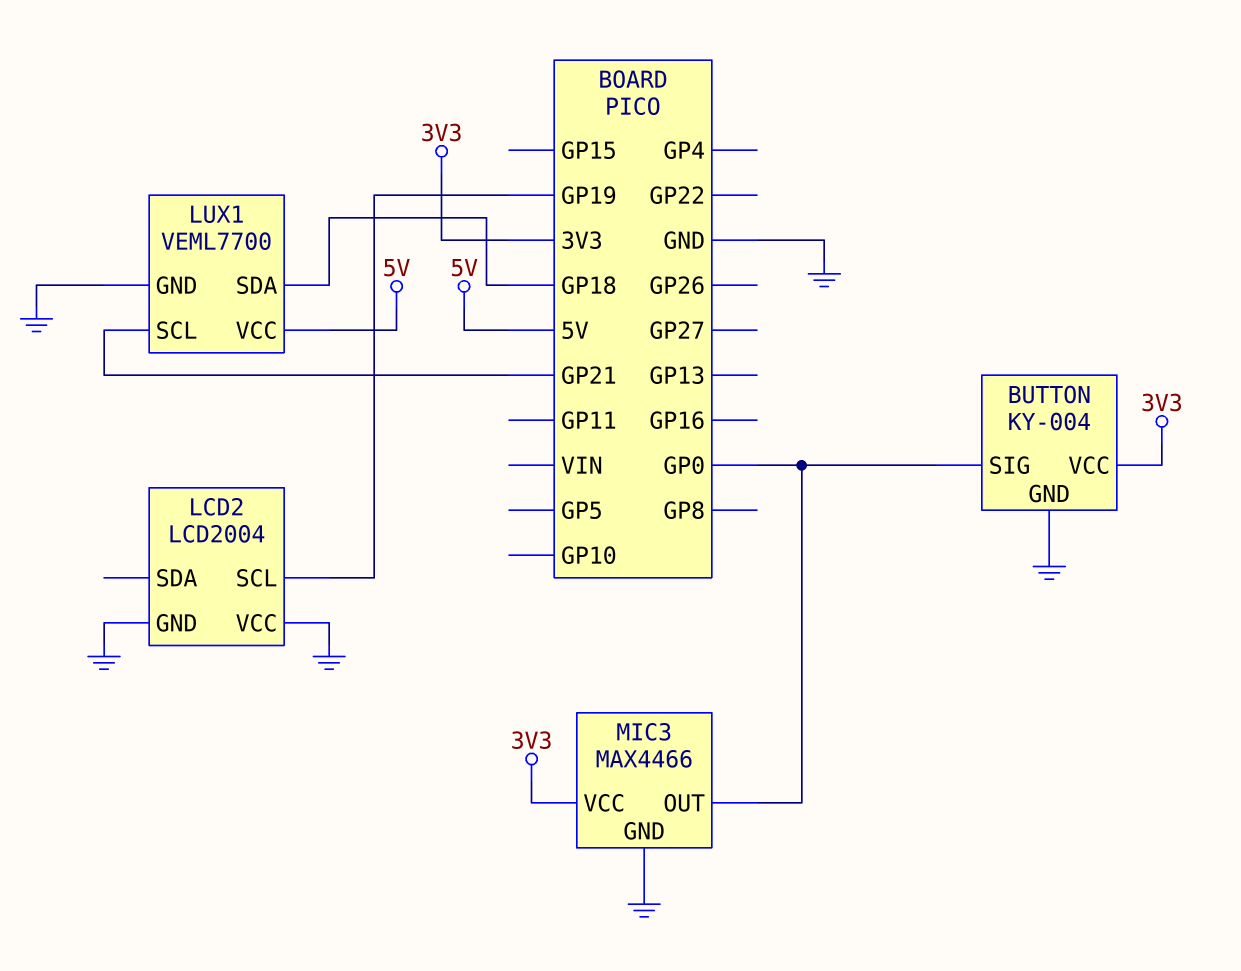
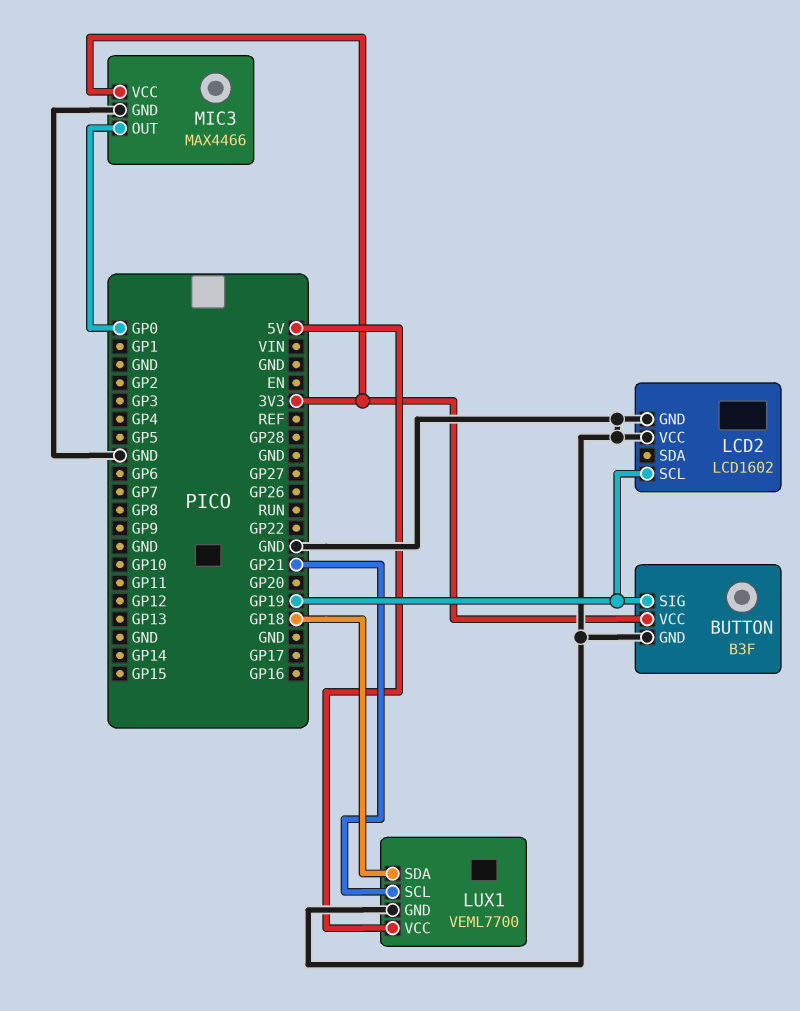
BUTTON: KY-004 -> B3F
BUTTON pin SIG: GP0 -> GP19
LCD2: LCD2004 -> LCD1602

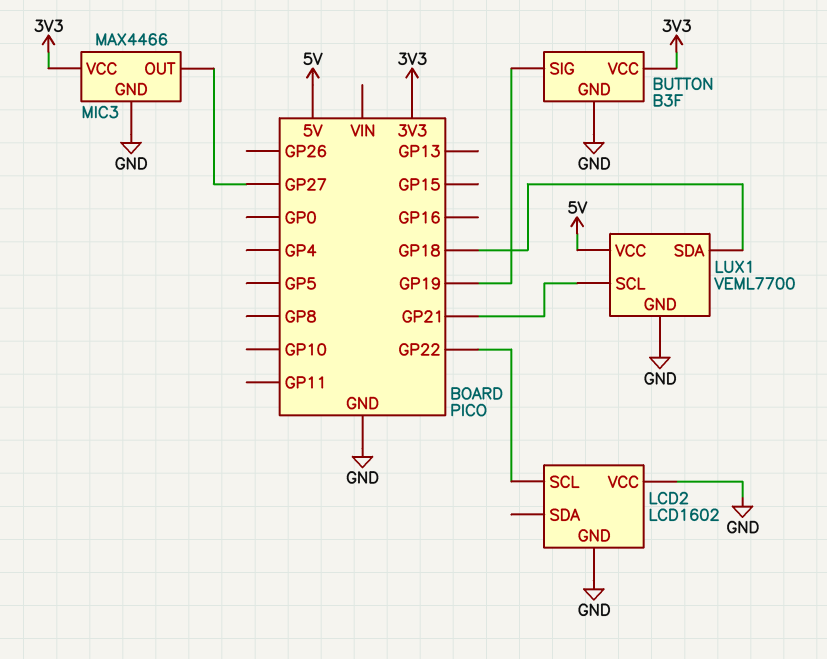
LCD2 pin SCL: GP19 -> GP22
MIC3 pin OUT: GP0 -> GP27

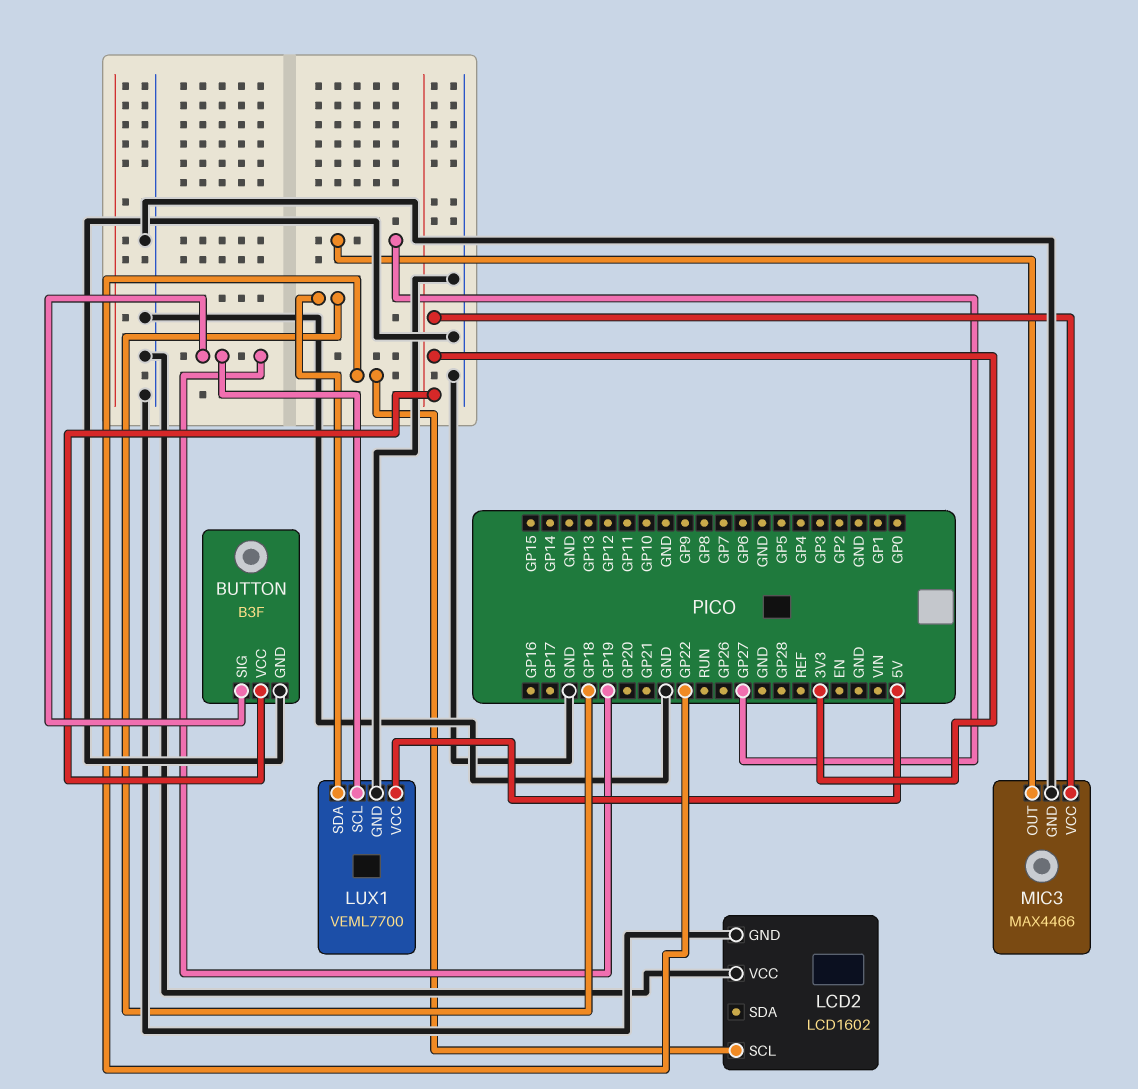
LUX1 pin SCL: GP21 -> GP19

